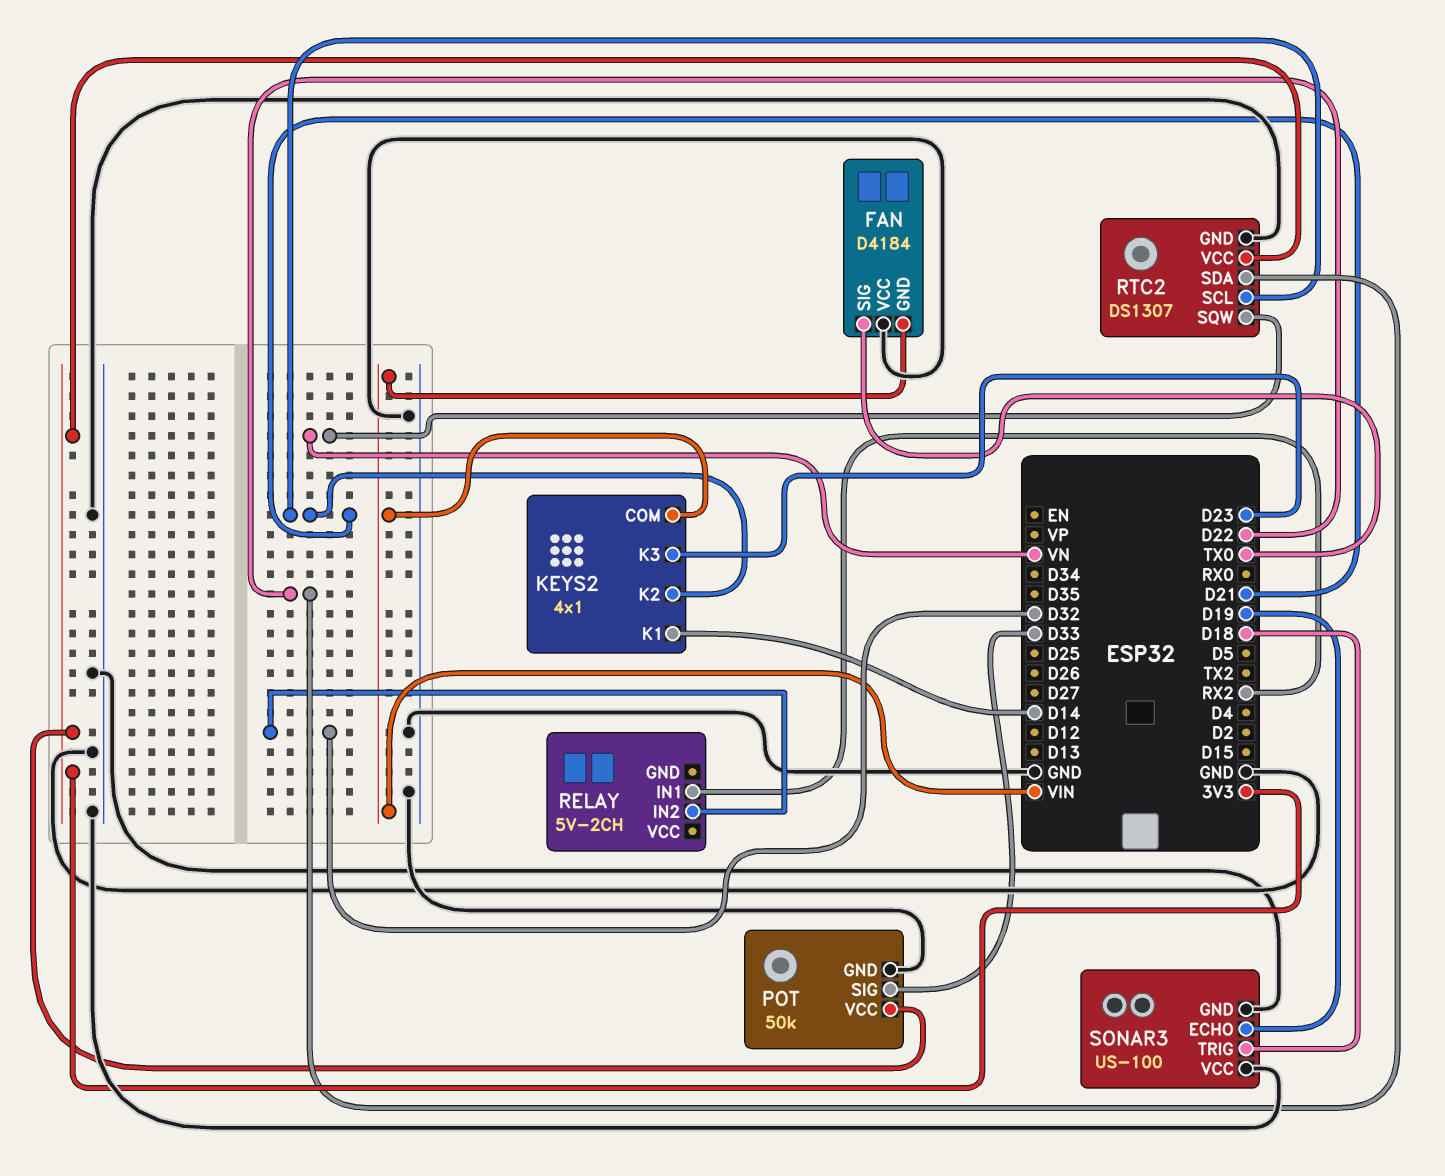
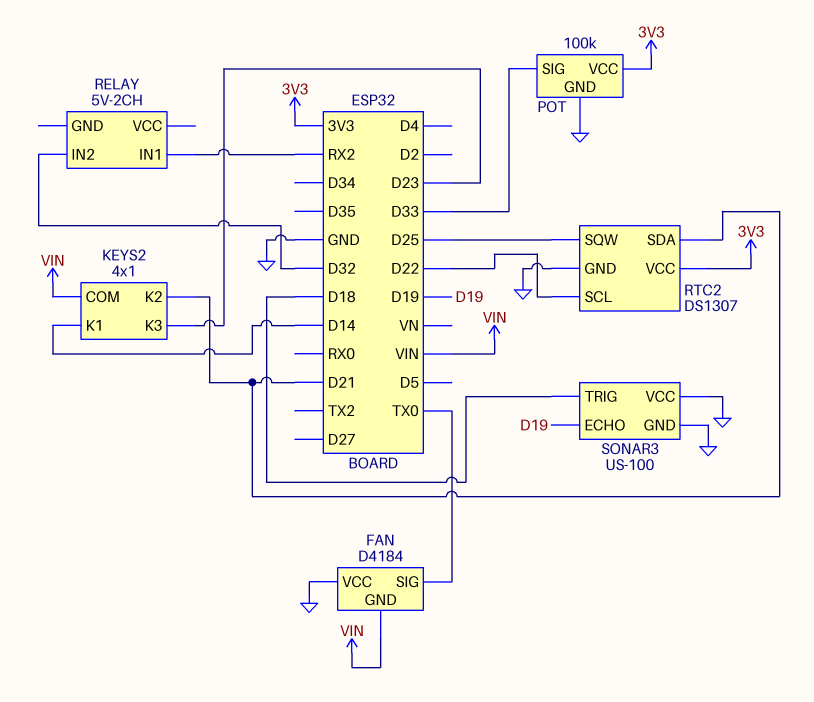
POT: 50k -> 100k
RTC2 pin SCL: D21 -> D22
RTC2 pin SDA: D22 -> D21
RTC2 pin SQW: VN -> D25

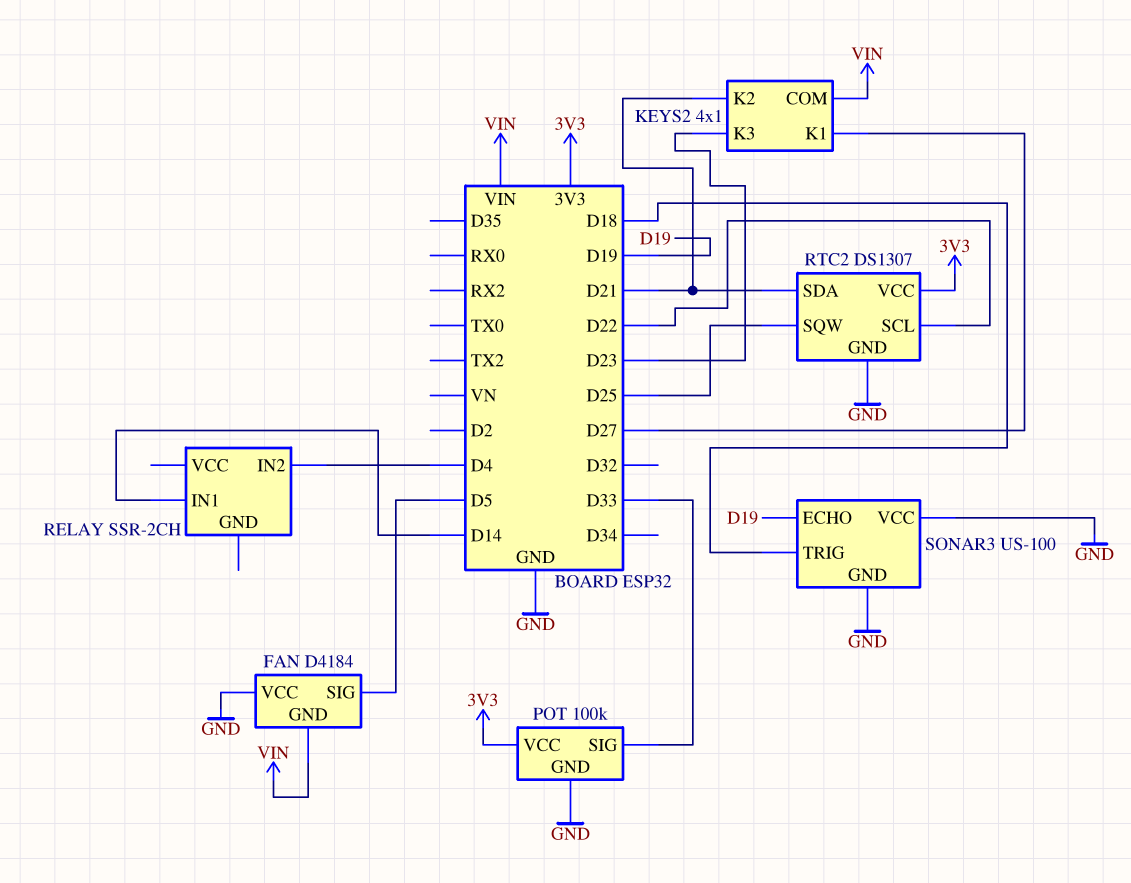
FAN pin SIG: TX0 -> D5
KEYS2 pin K1: D14 -> D27
RELAY: 5V-2CH -> SSR-2CH
RELAY pin IN1: RX2 -> D14
RELAY pin IN2: D32 -> D4

